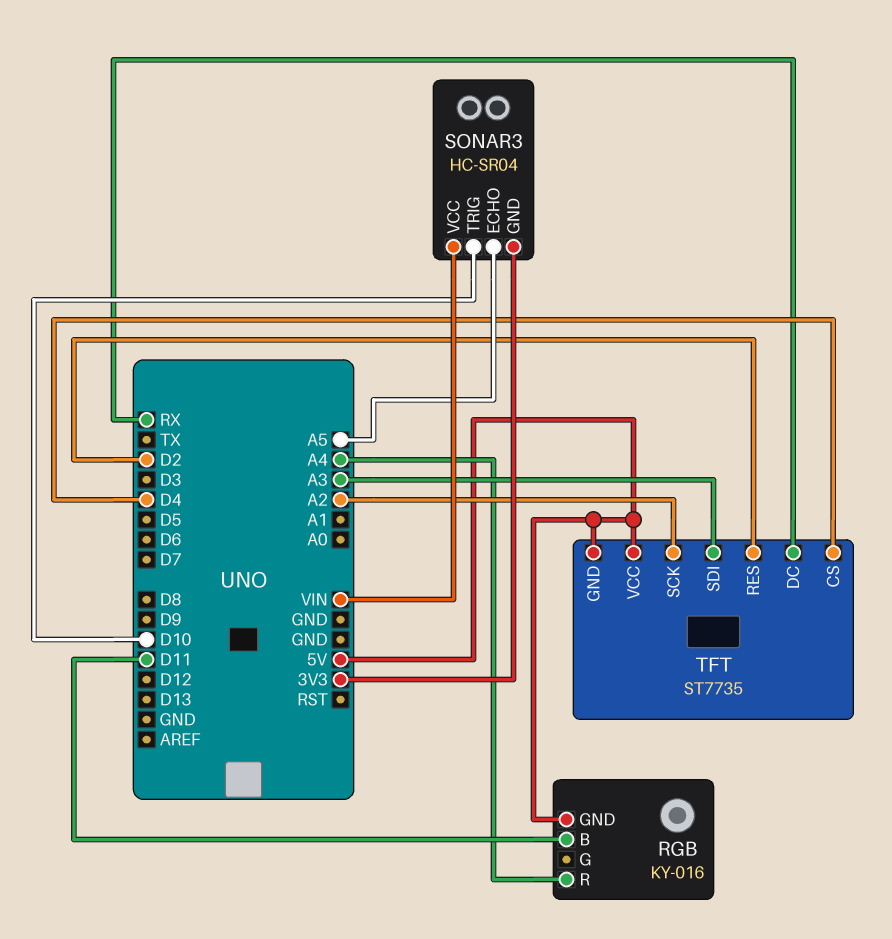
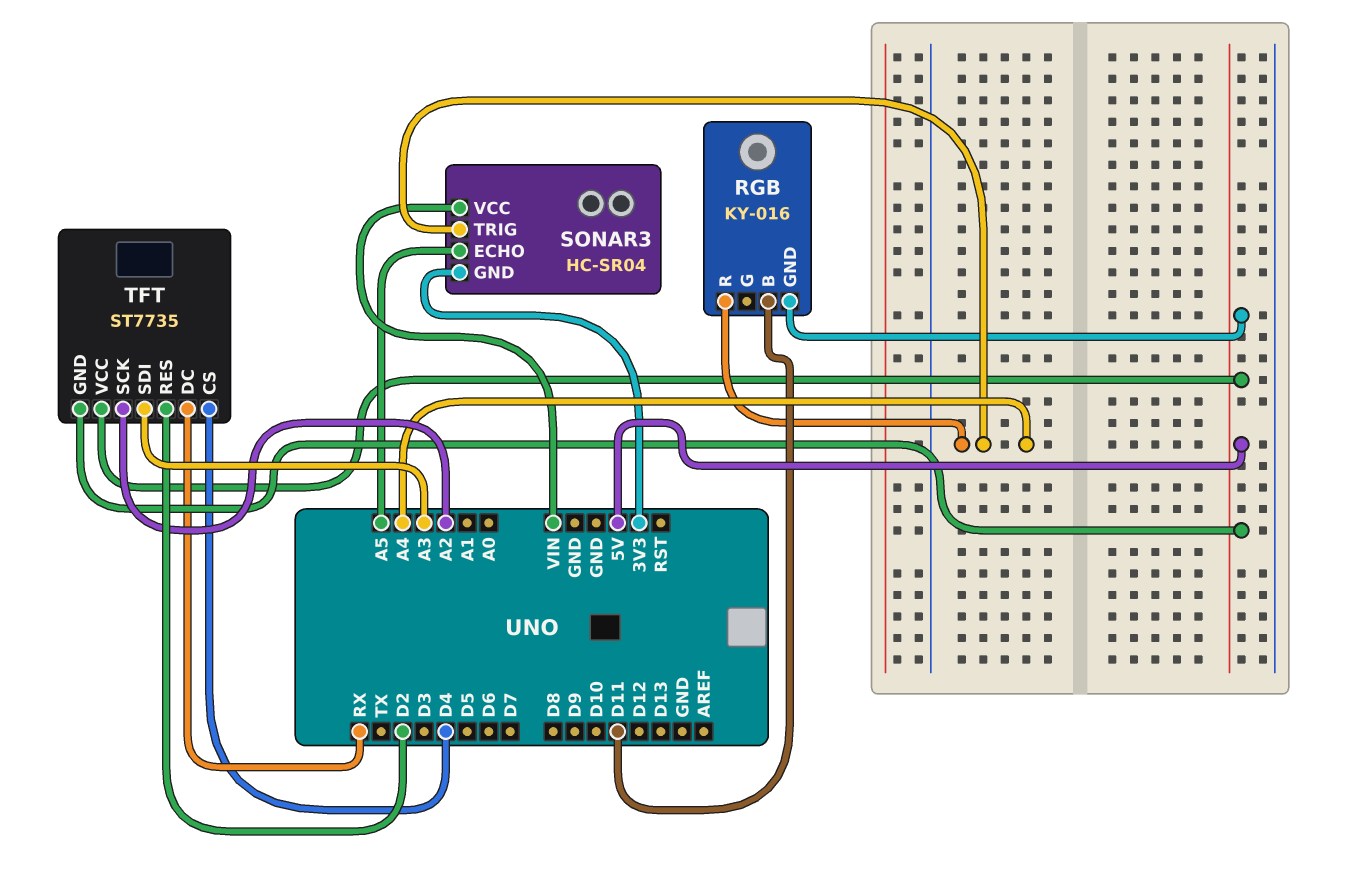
SONAR3 pin TRIG: D10 -> A4

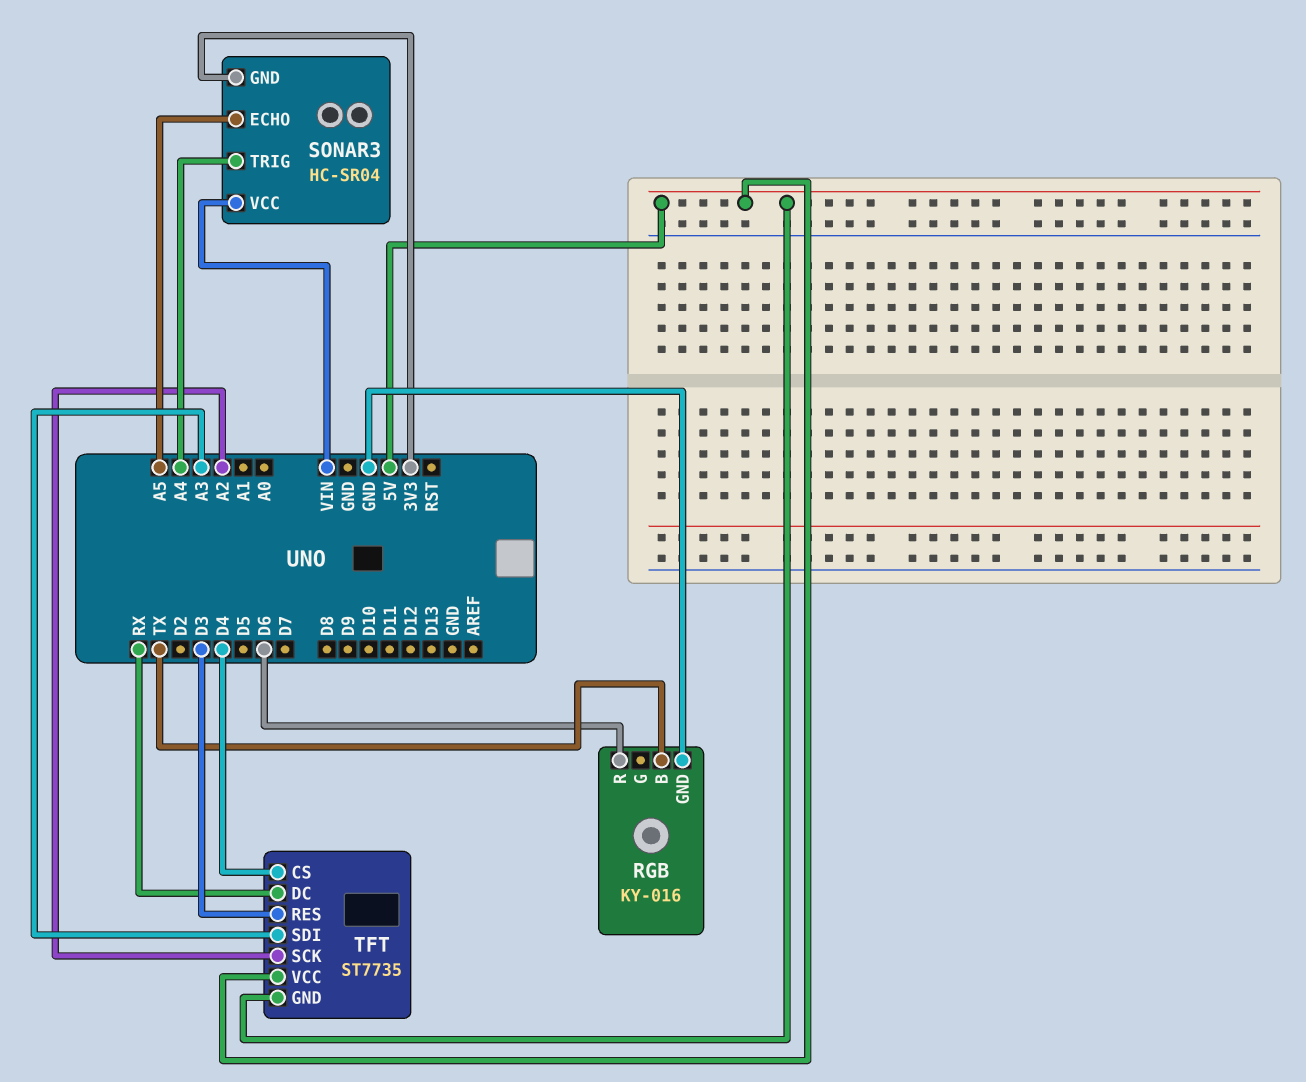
RGB pin B: D11 -> TX
RGB pin GND: 5V -> GND
RGB pin R: A4 -> D6
TFT pin RES: D2 -> D3

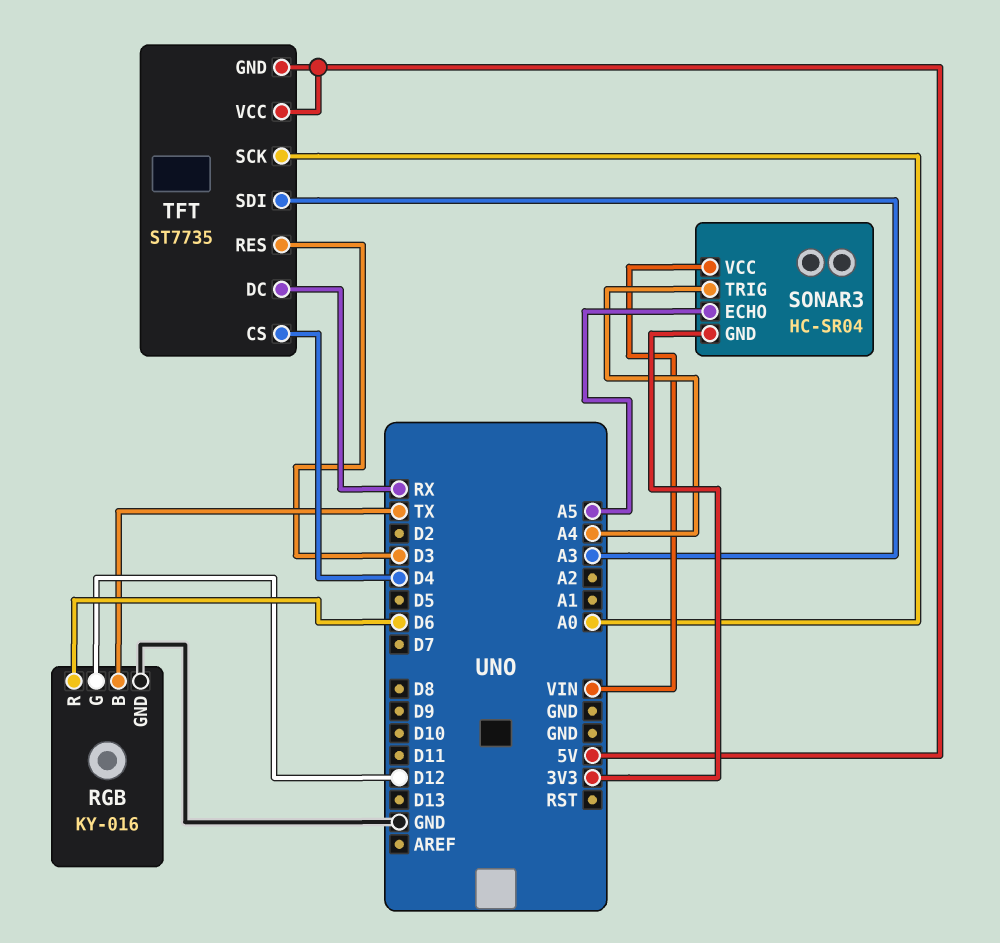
RGB pin G: none -> D12
TFT pin SCK: A2 -> A0

